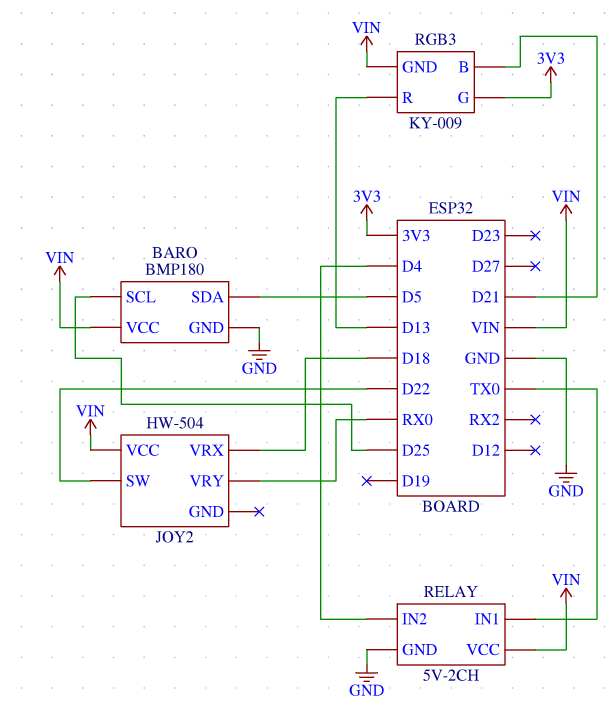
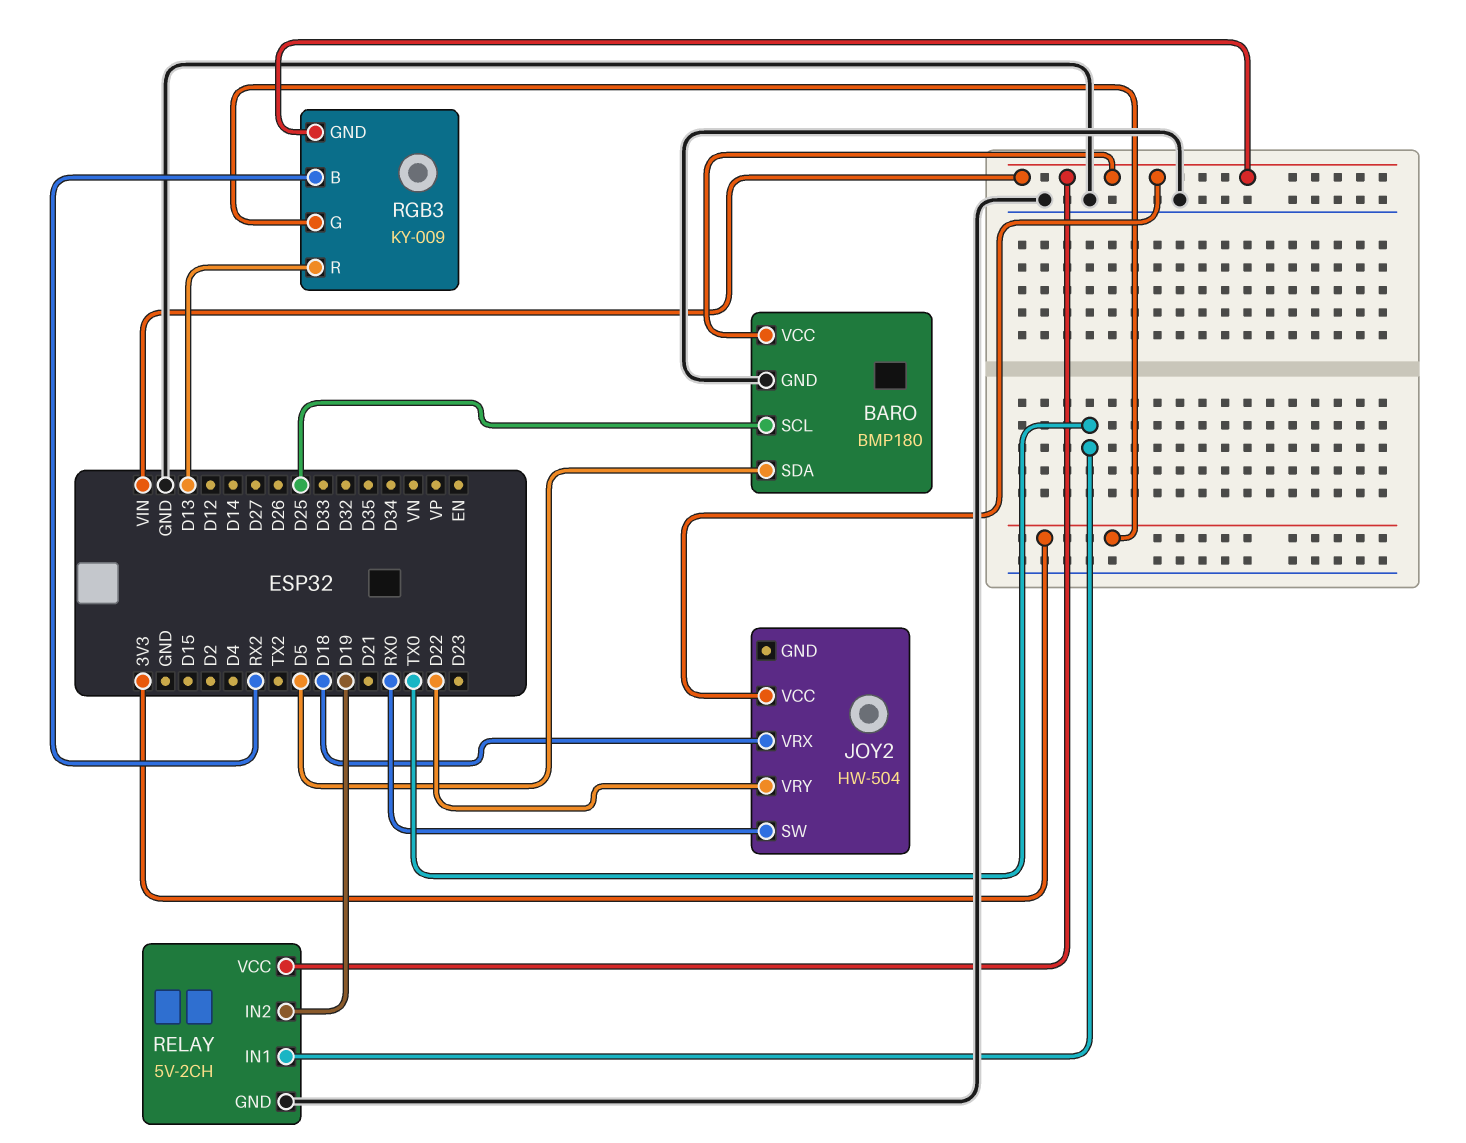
JOY2 pin SW: D22 -> RX0
JOY2 pin VRY: RX0 -> D22
RELAY pin IN2: D4 -> D19
RGB3 pin B: D21 -> RX2

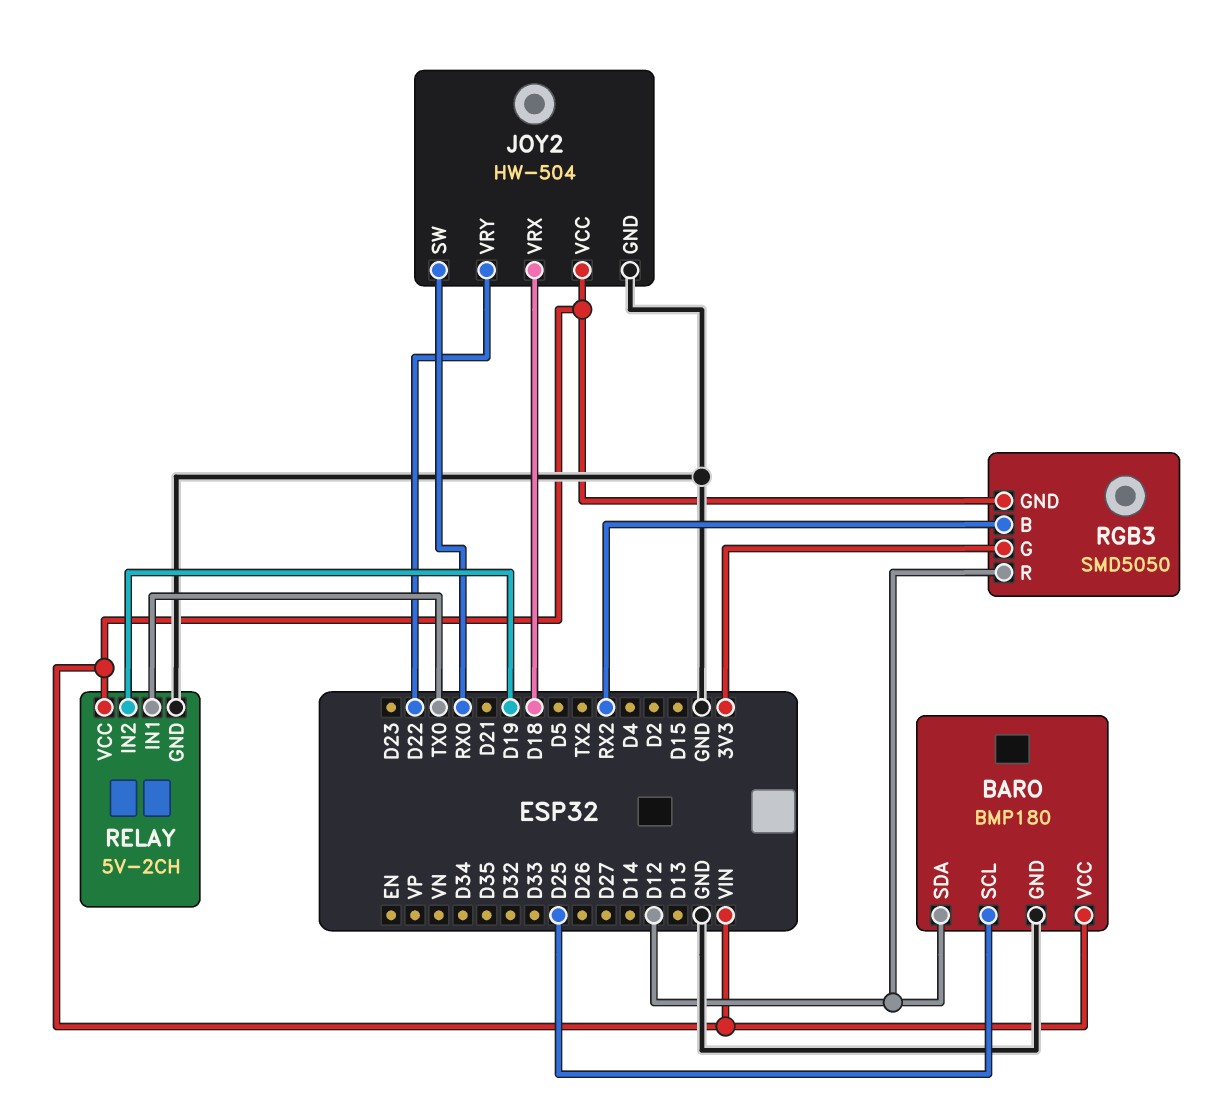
BARO pin SDA: D5 -> D12
JOY2 pin GND: none -> GND
RGB3: KY-009 -> SMD5050
RGB3 pin R: D13 -> D12

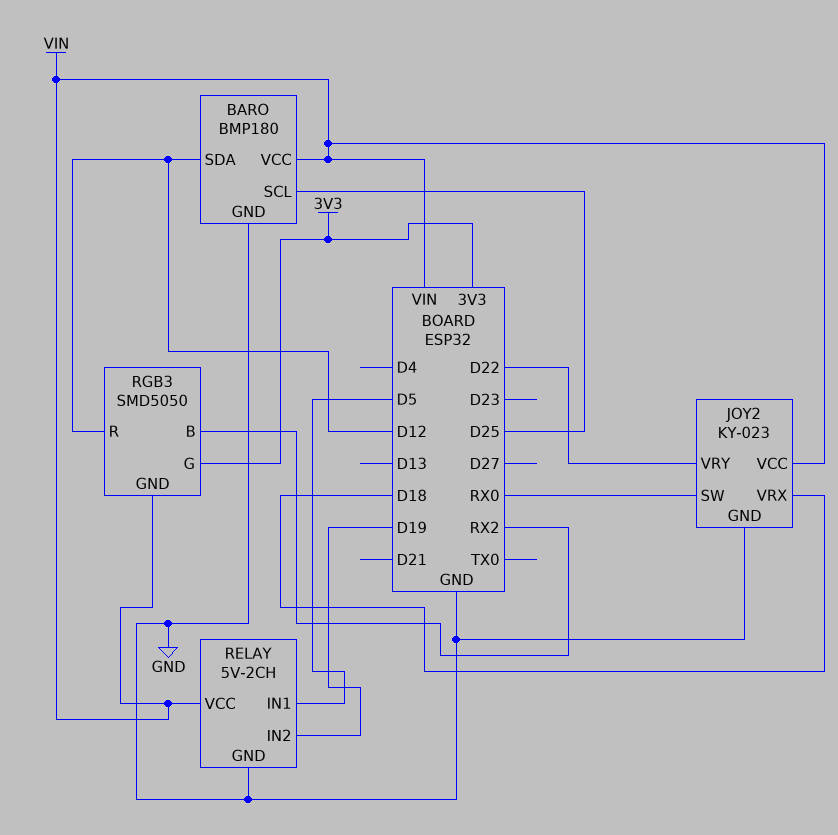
JOY2: HW-504 -> KY-023
RELAY pin IN1: TX0 -> D5

